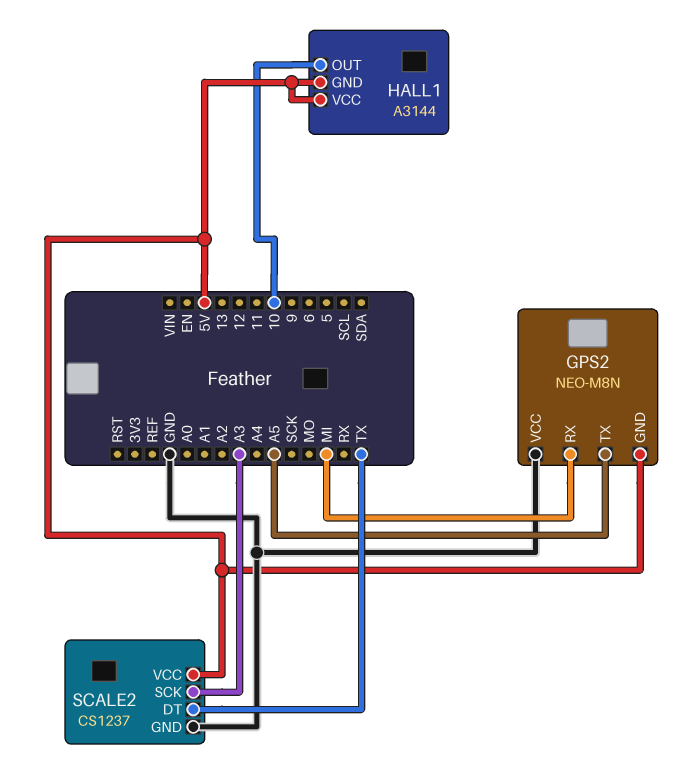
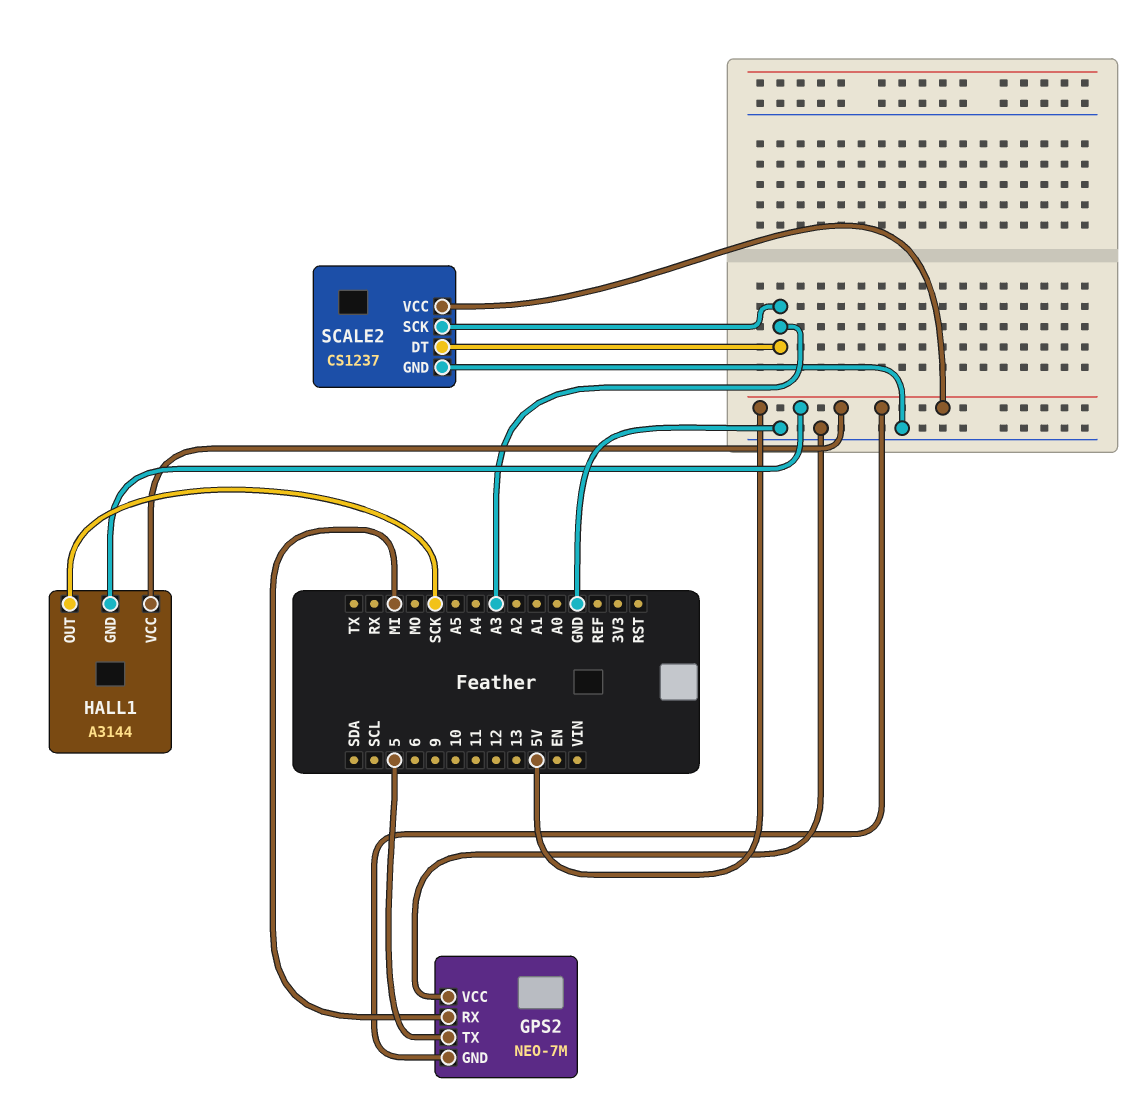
GPS2: NEO-M8N -> NEO-7M
GPS2 pin TX: A5 -> 5
HALL1 pin OUT: 10 -> SCK
SCALE2 pin DT: TX -> A3

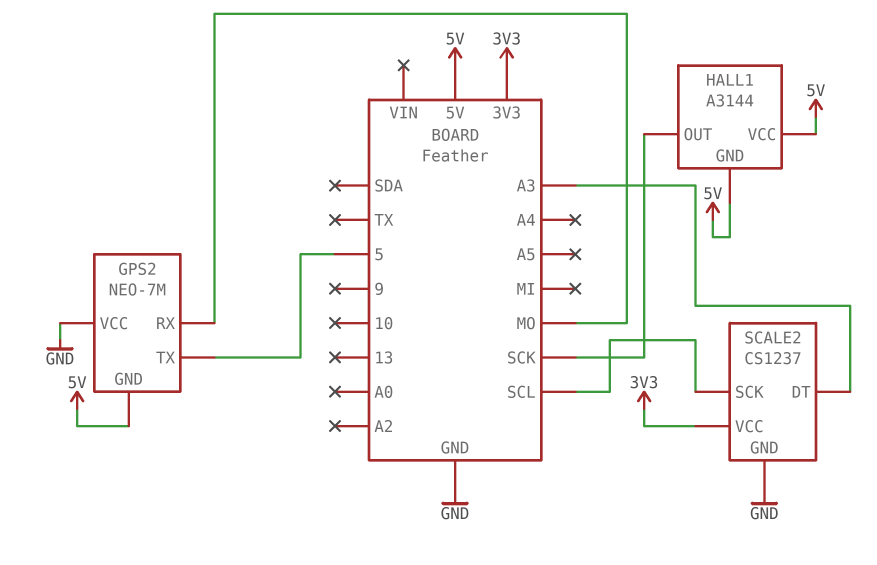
GPS2 pin RX: MI -> MO
SCALE2 pin SCK: A3 -> SCL
SCALE2 pin VCC: 5V -> 3V3

